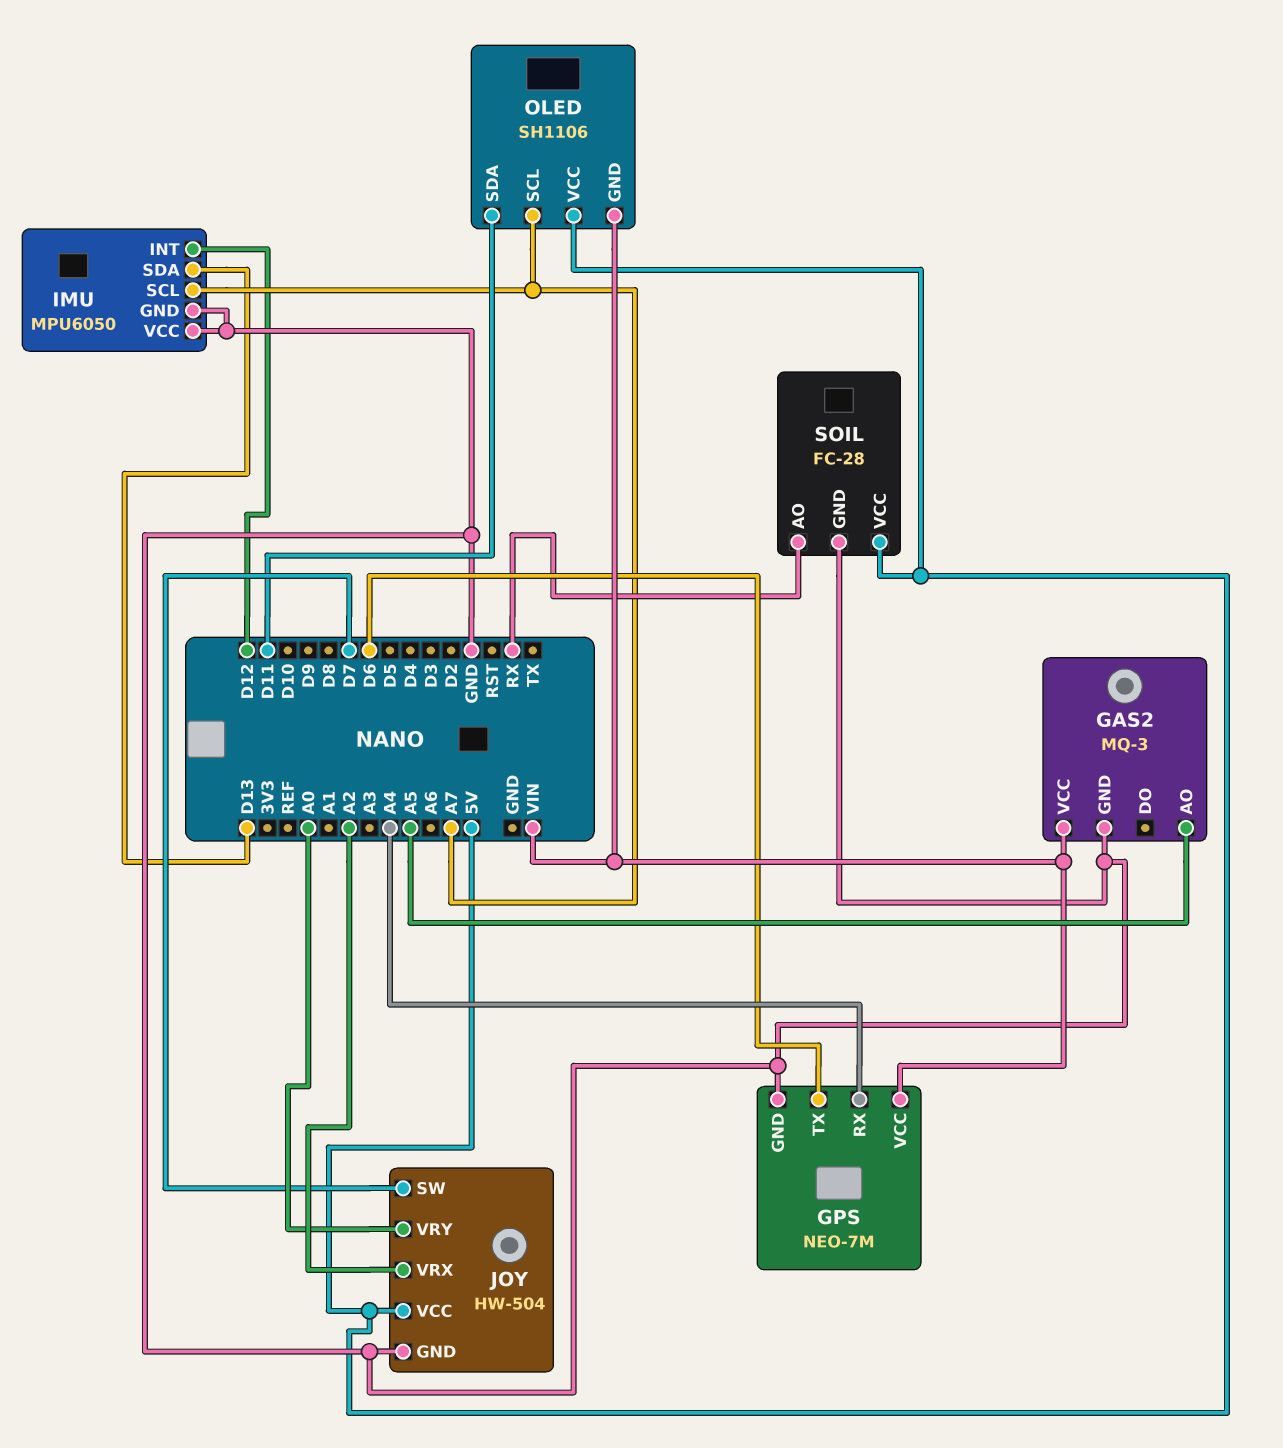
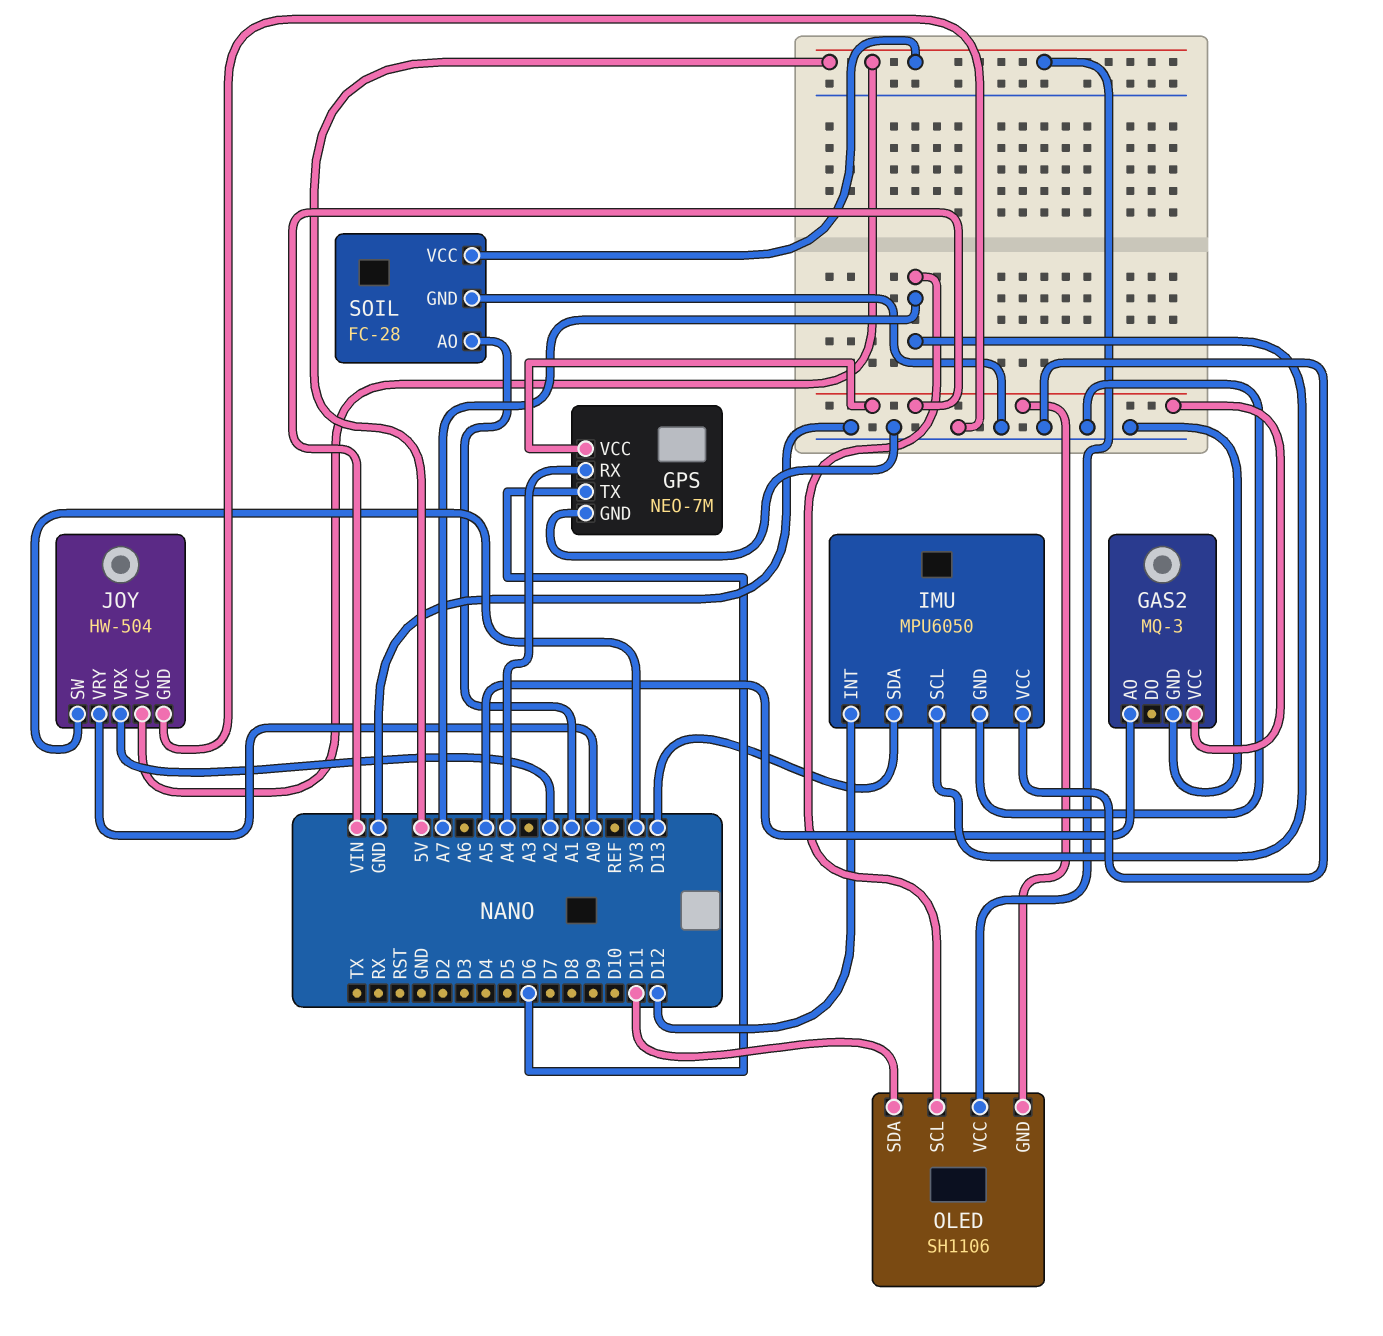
JOY pin SW: D7 -> 3V3
SOIL pin AO: RX -> A1

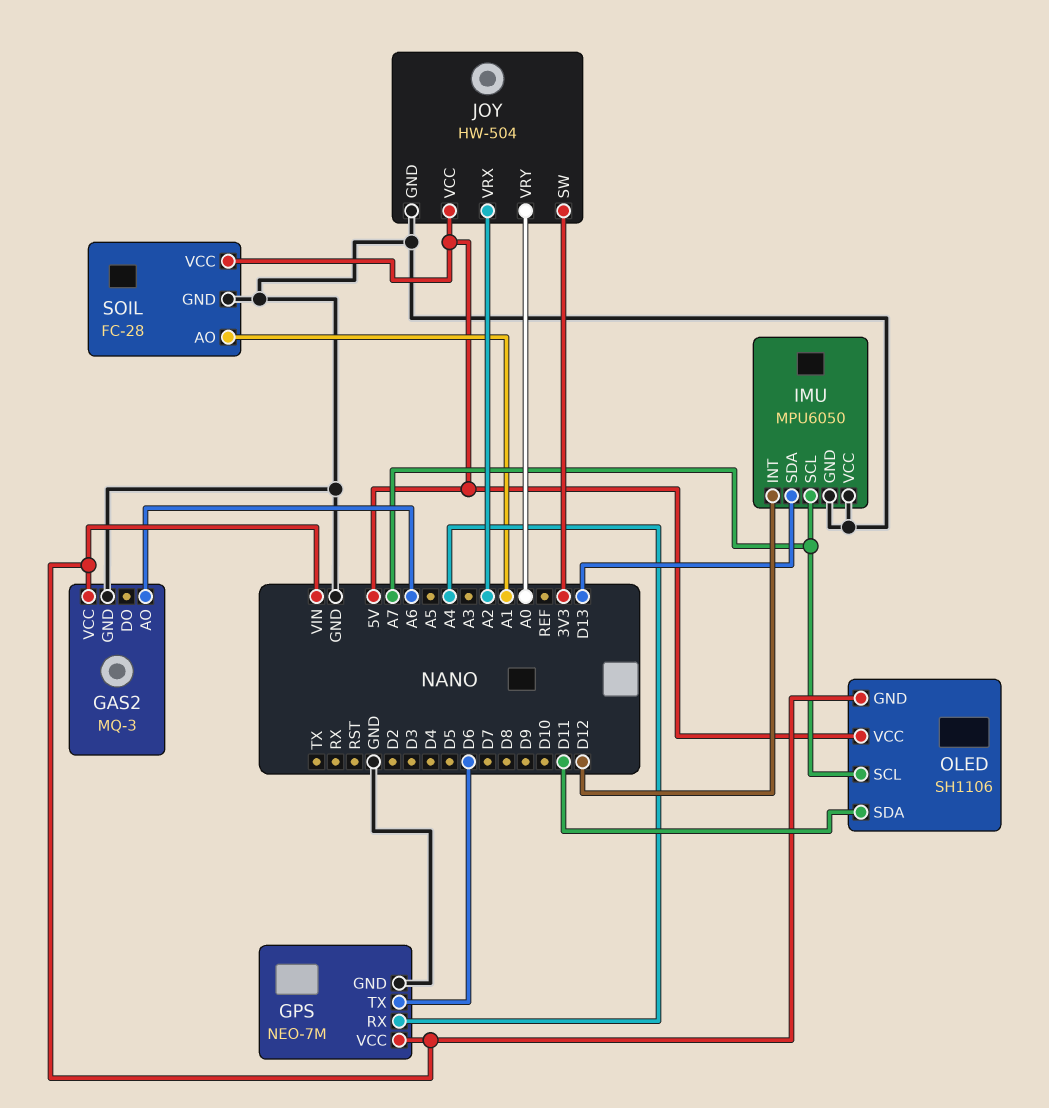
GAS2 pin AO: A5 -> A6

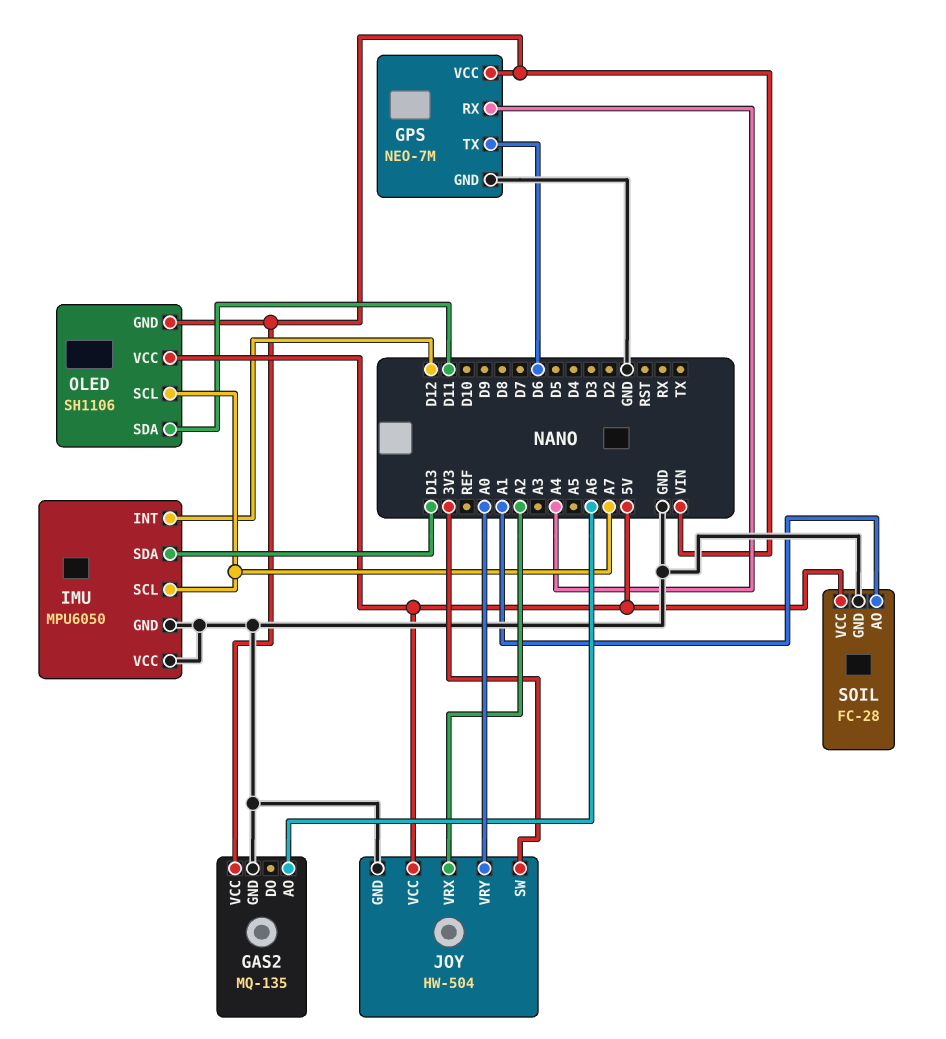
GAS2: MQ-3 -> MQ-135

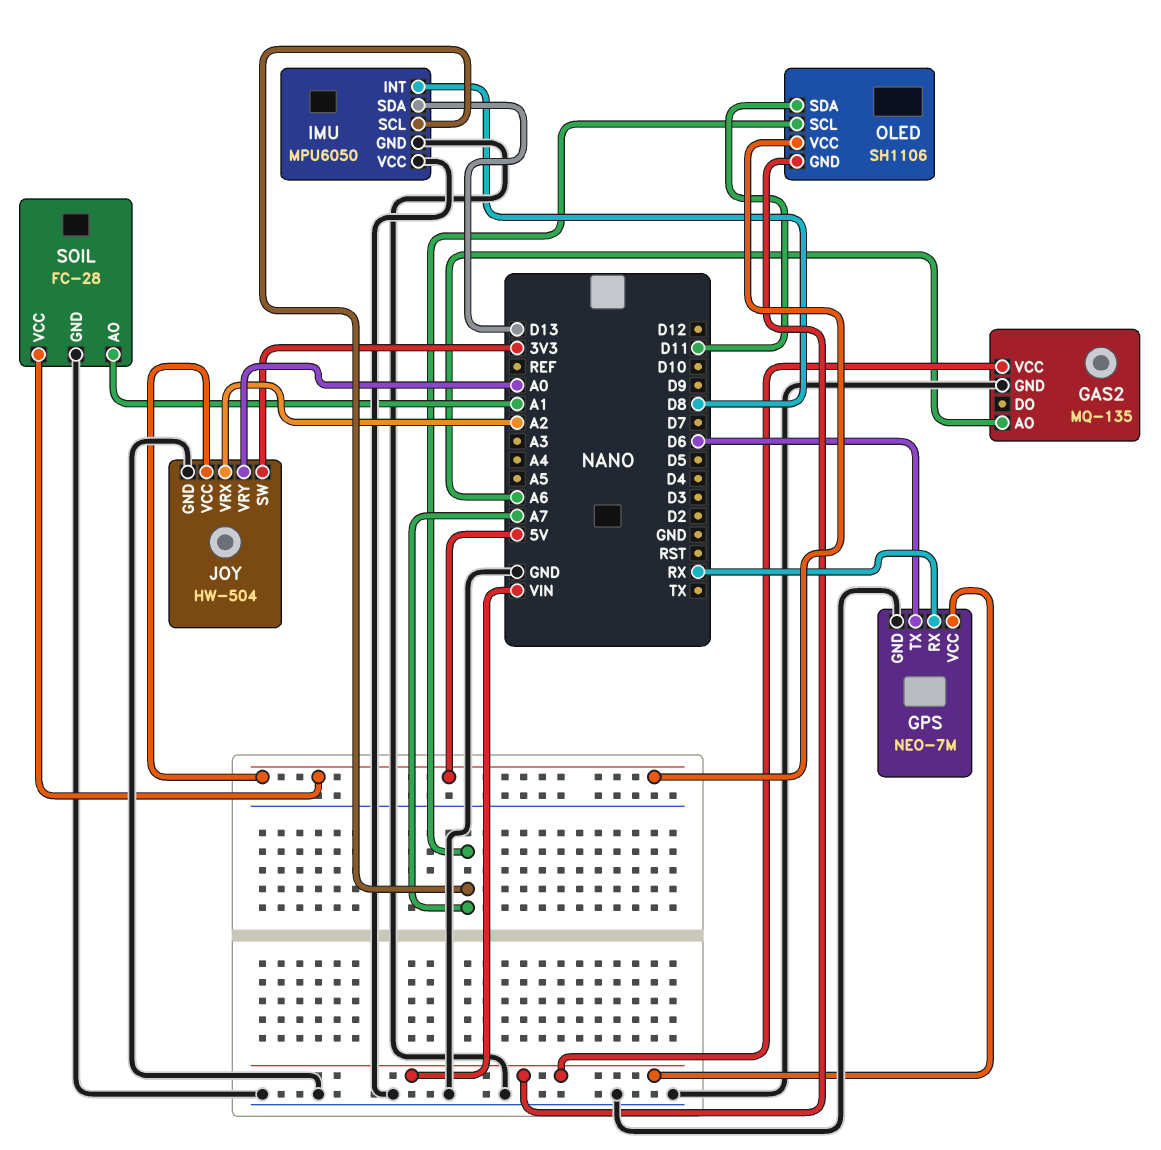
GPS pin RX: A4 -> RX
IMU pin INT: D12 -> D8

